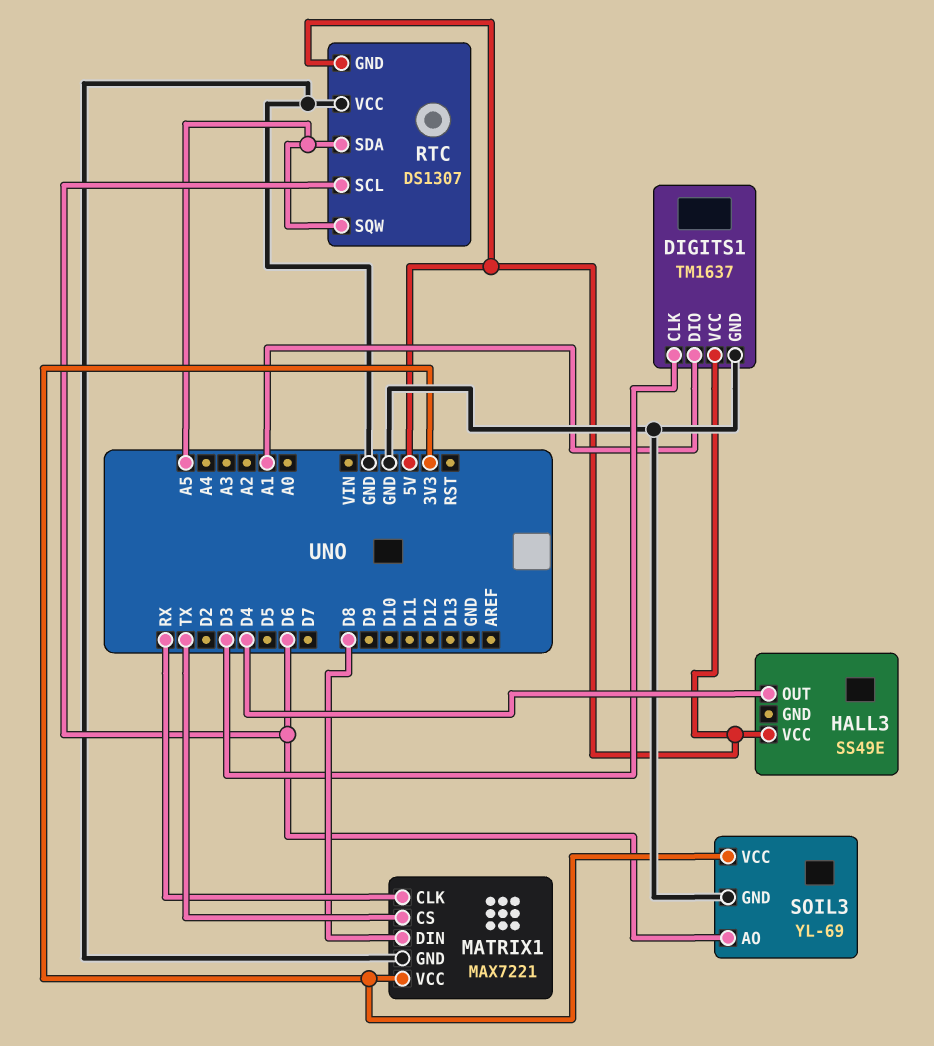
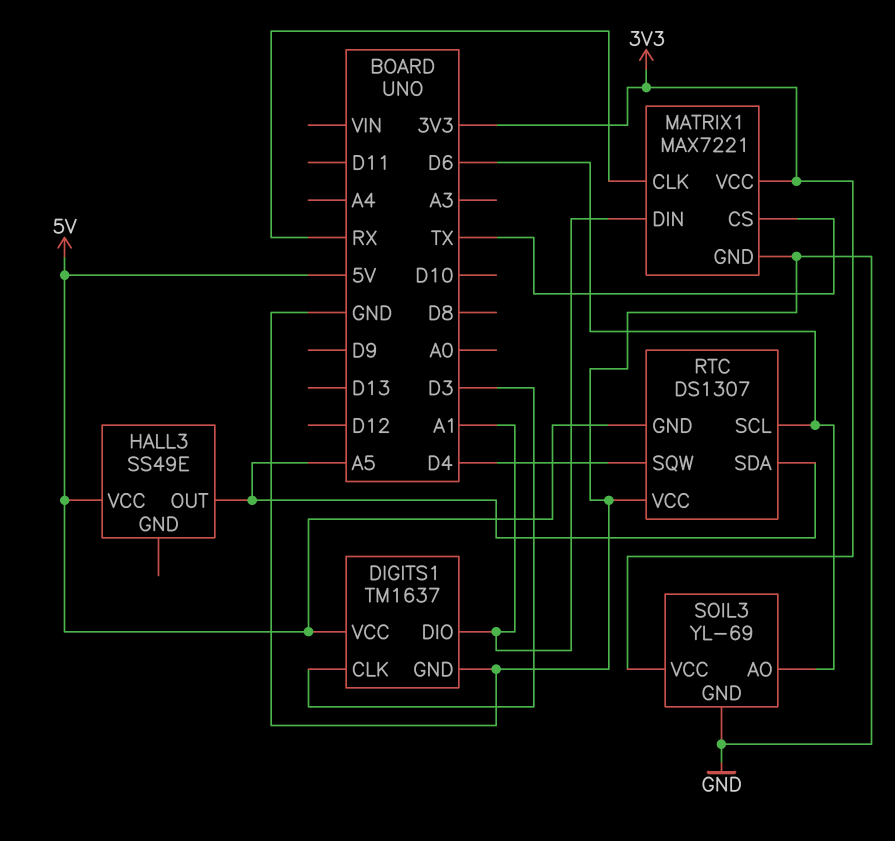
HALL3 pin OUT: D4 -> A5
MATRIX1 pin DIN: D8 -> A1
RTC pin SQW: A5 -> D4

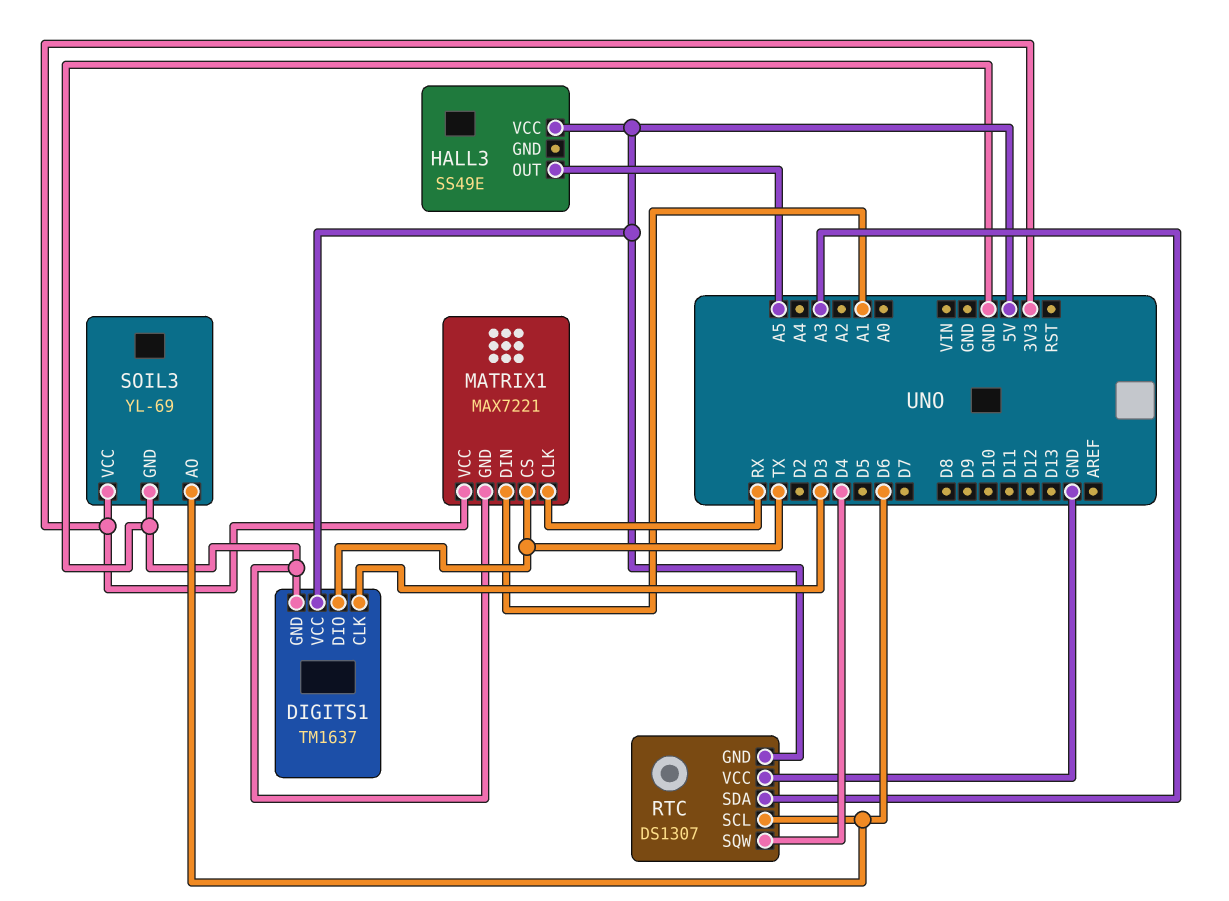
DIGITS1 pin DIO: A1 -> TX
RTC pin SDA: A5 -> A3

